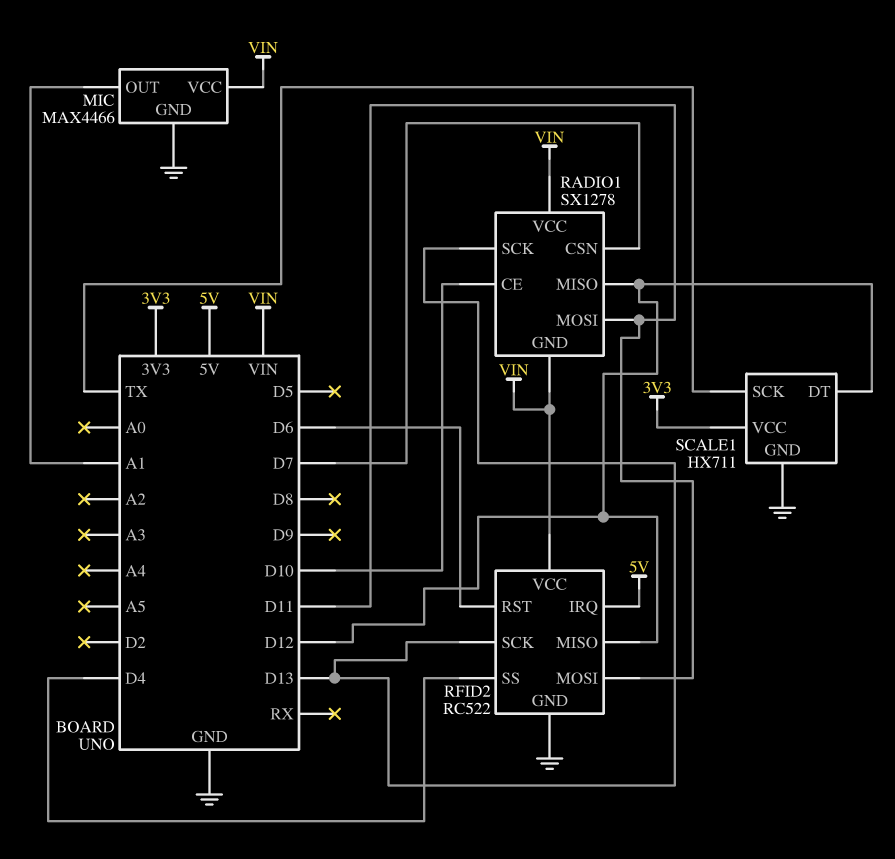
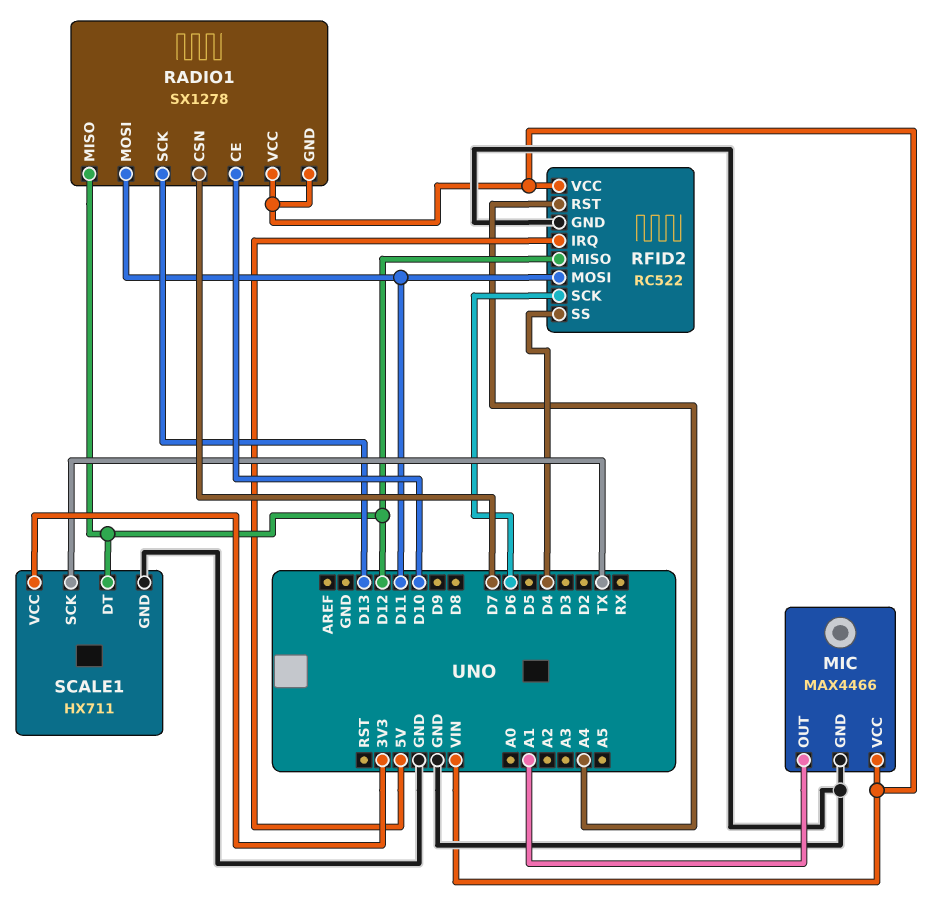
RFID2 pin RST: D6 -> A4
RFID2 pin SCK: D13 -> D6

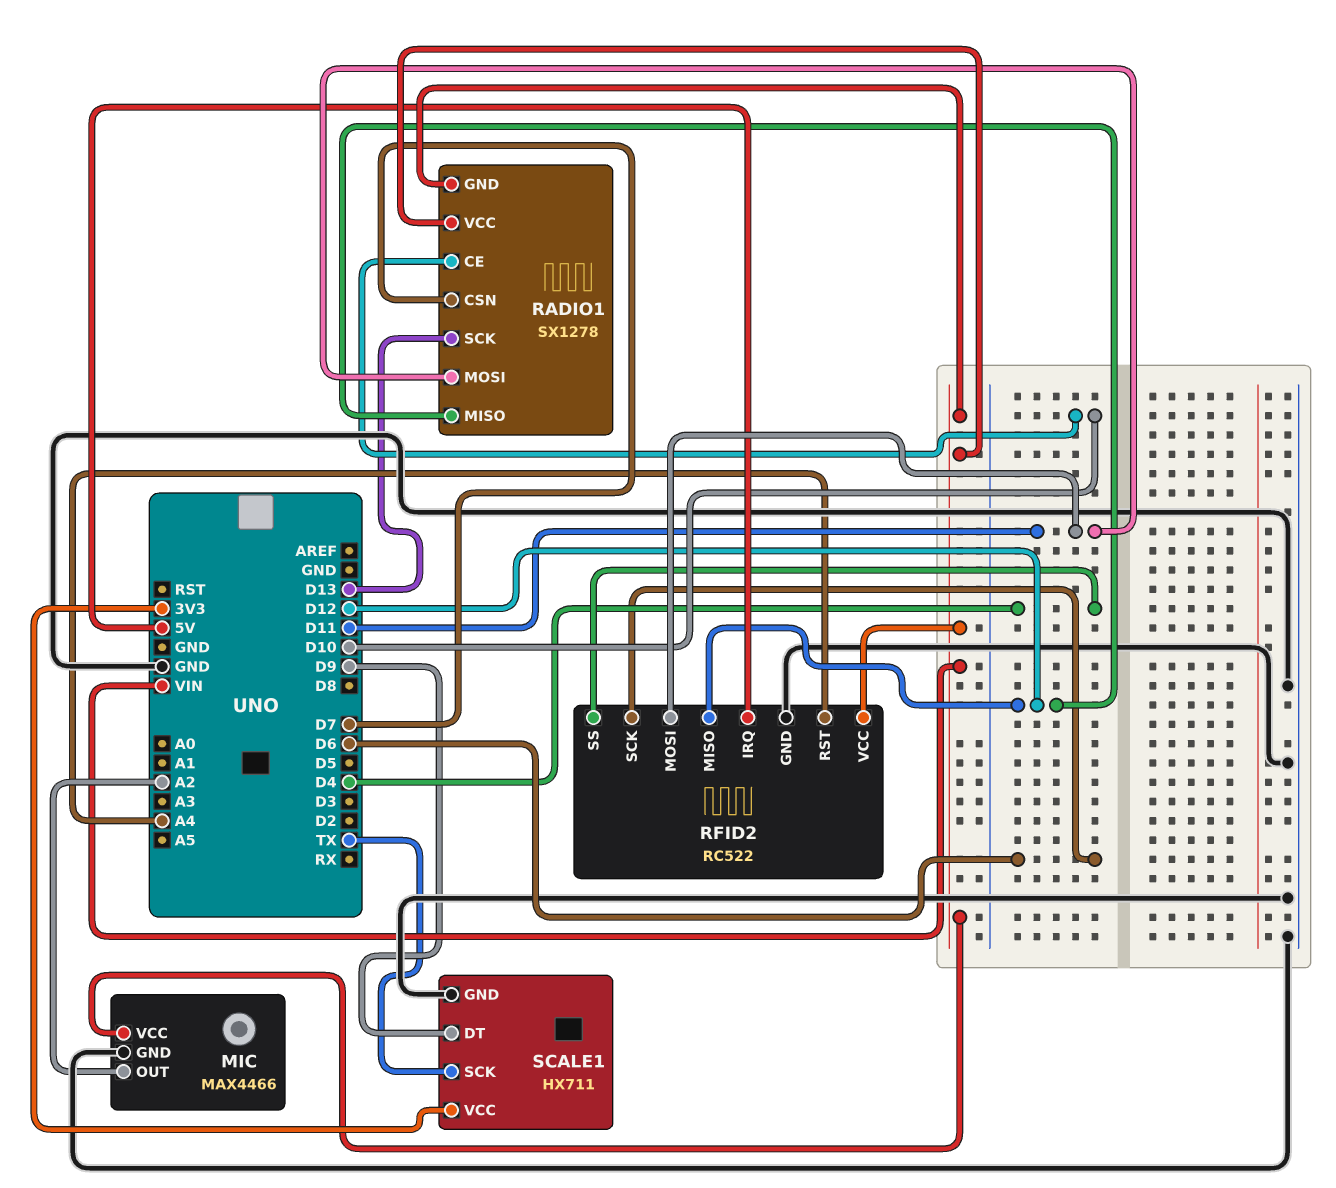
MIC pin OUT: A1 -> A2
SCALE1 pin DT: D12 -> D9

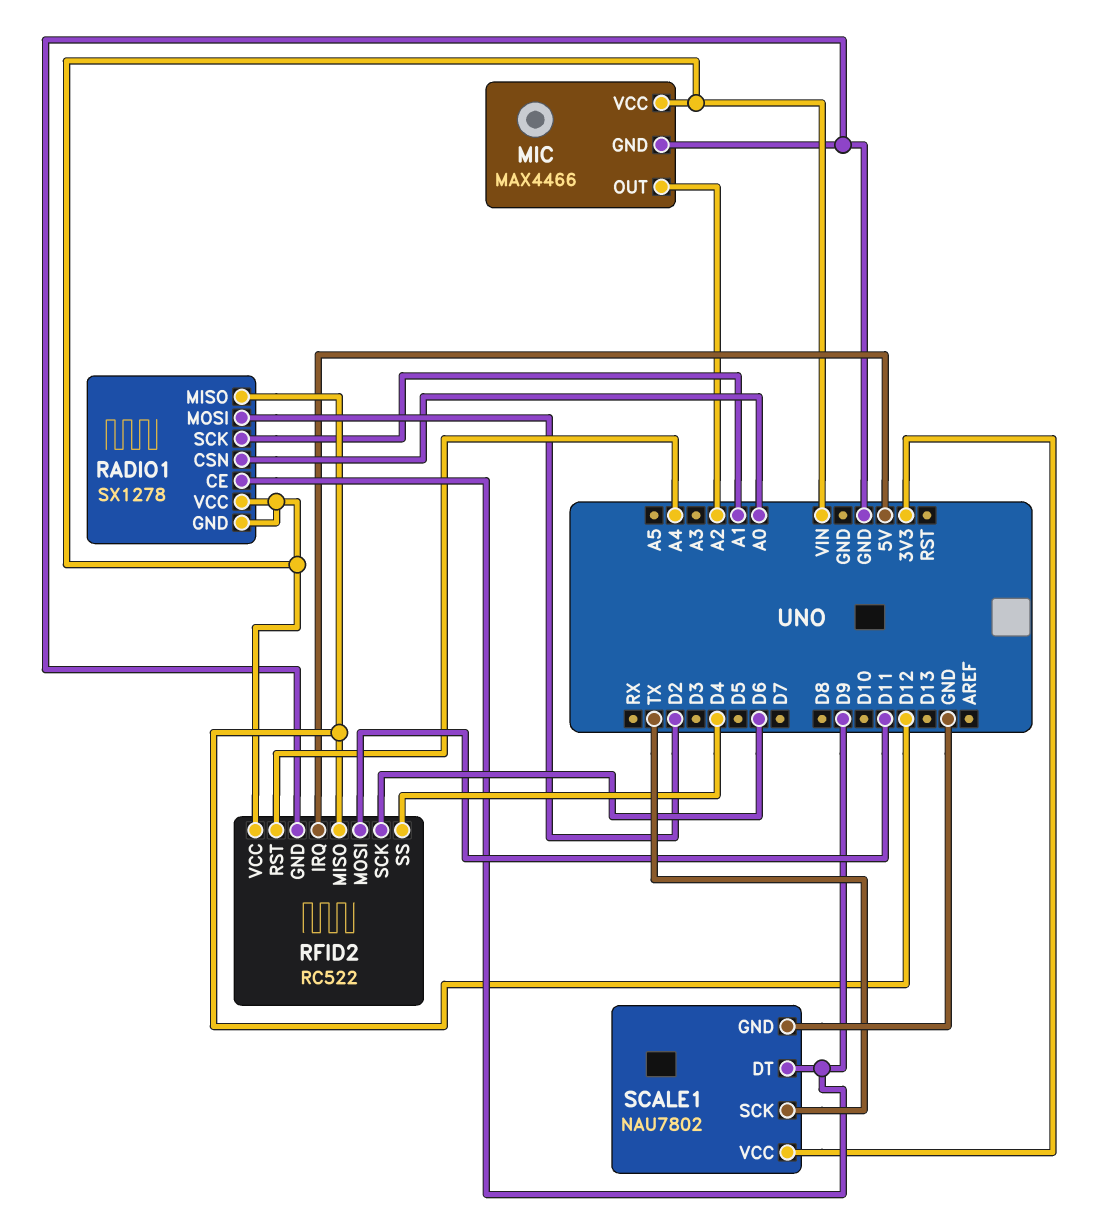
RADIO1 pin CE: D10 -> D9
RADIO1 pin CSN: D7 -> A0
RADIO1 pin MOSI: D11 -> D2
RADIO1 pin SCK: D13 -> A1
SCALE1: HX711 -> NAU7802

